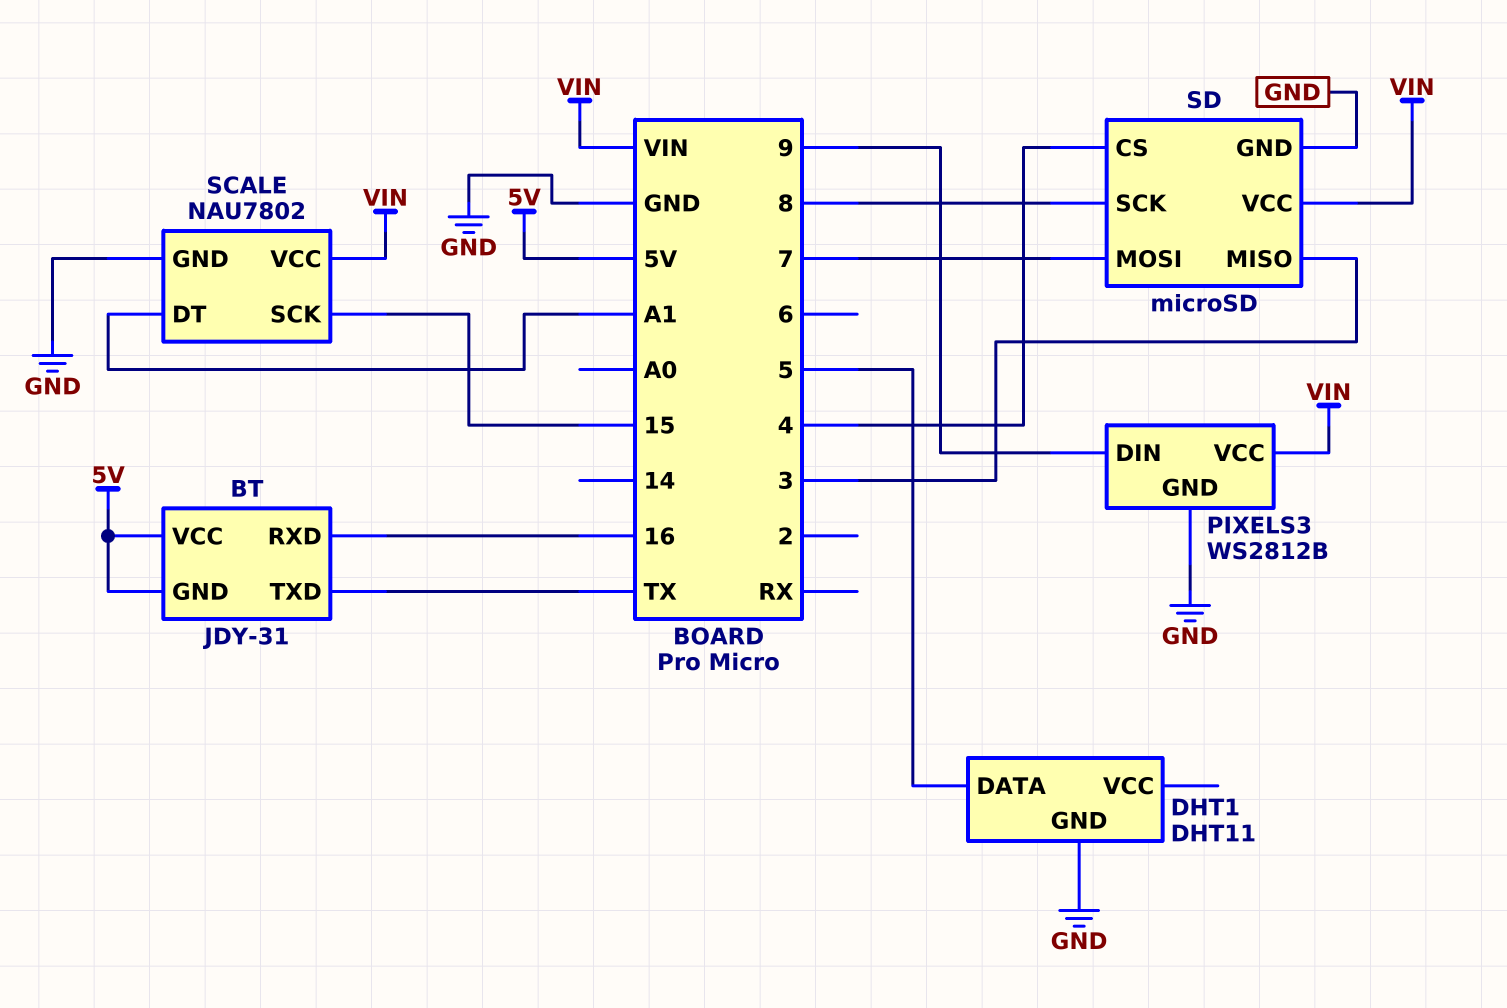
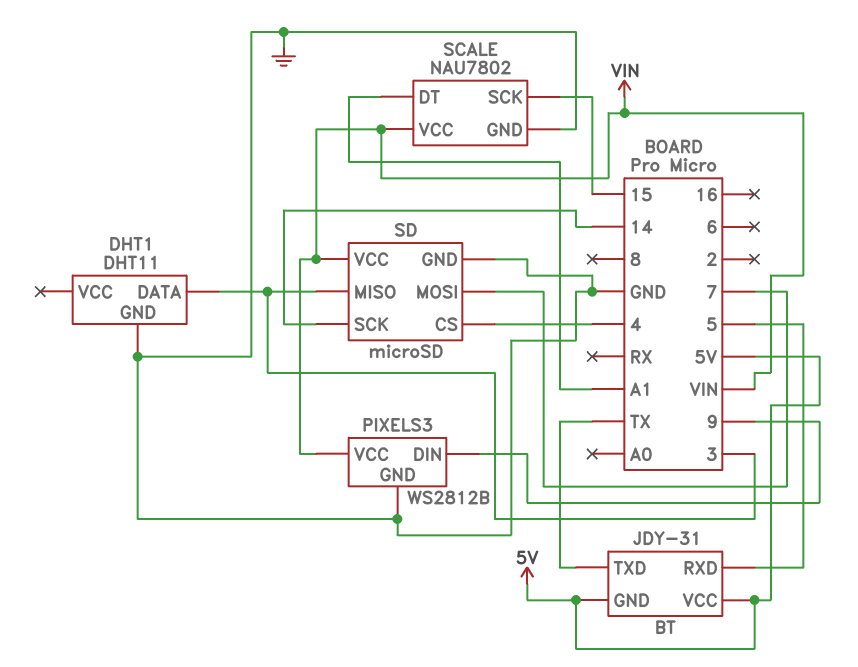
BT pin RXD: 16 -> 5
DHT1 pin DATA: 5 -> 3
SD pin SCK: 8 -> 14

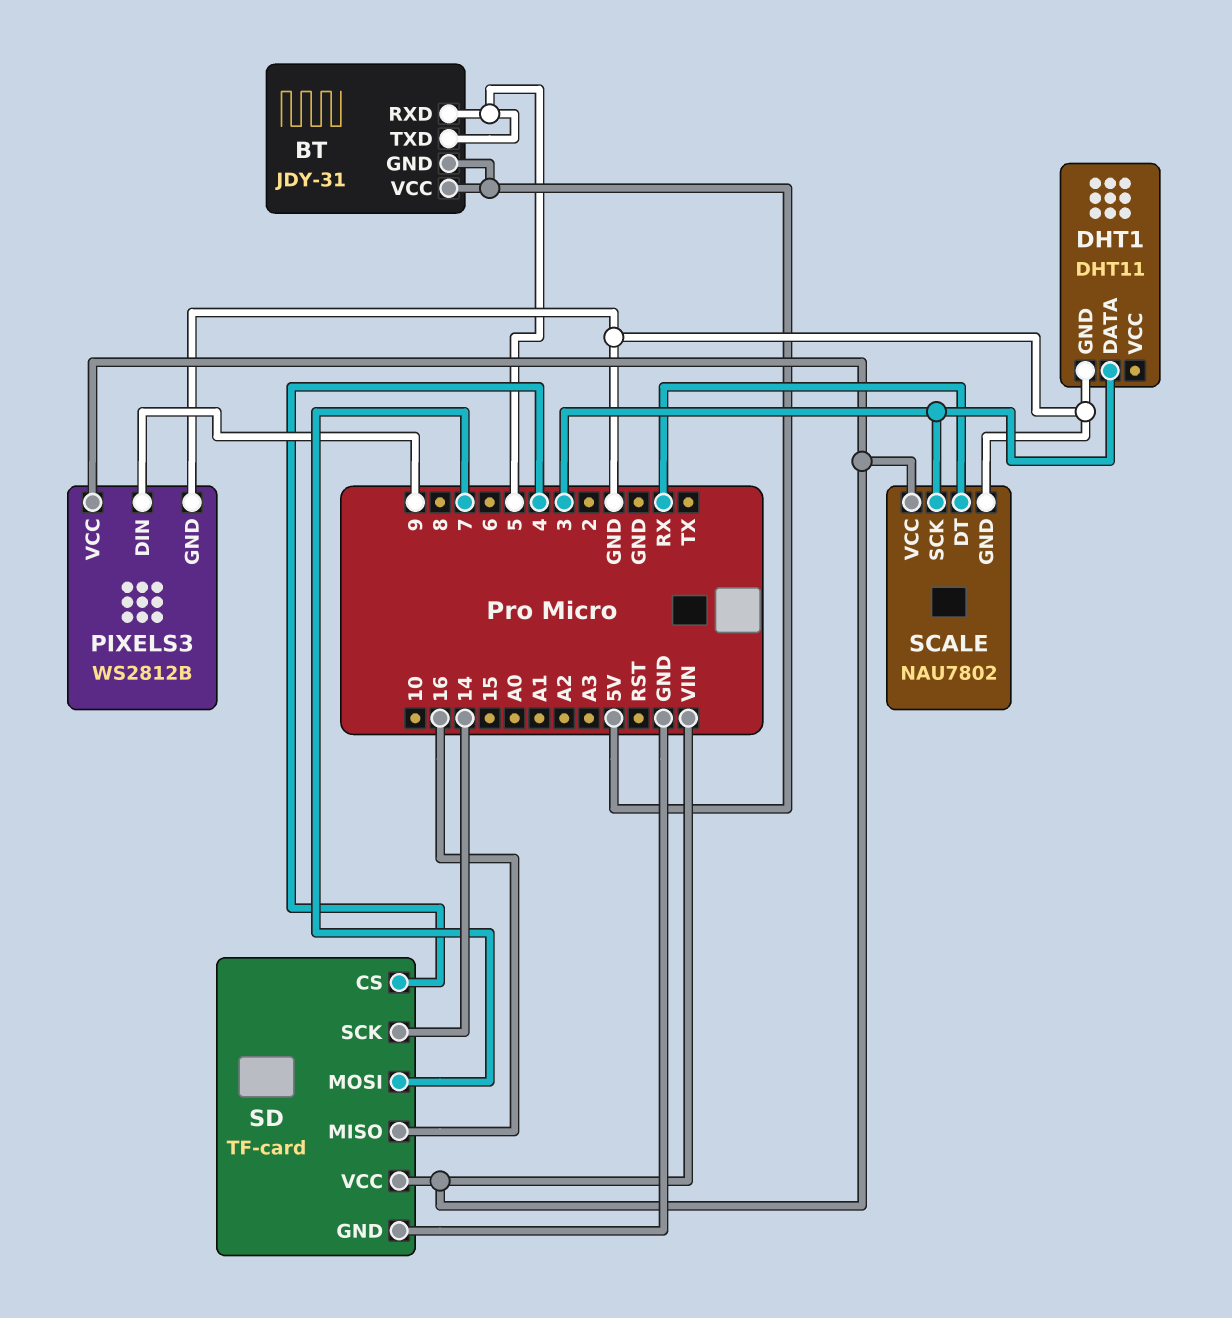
BT pin TXD: TX -> 5
SCALE pin DT: A1 -> RX
SCALE pin SCK: 15 -> 3
SD: microSD -> TF-card
SD pin MISO: 3 -> 16

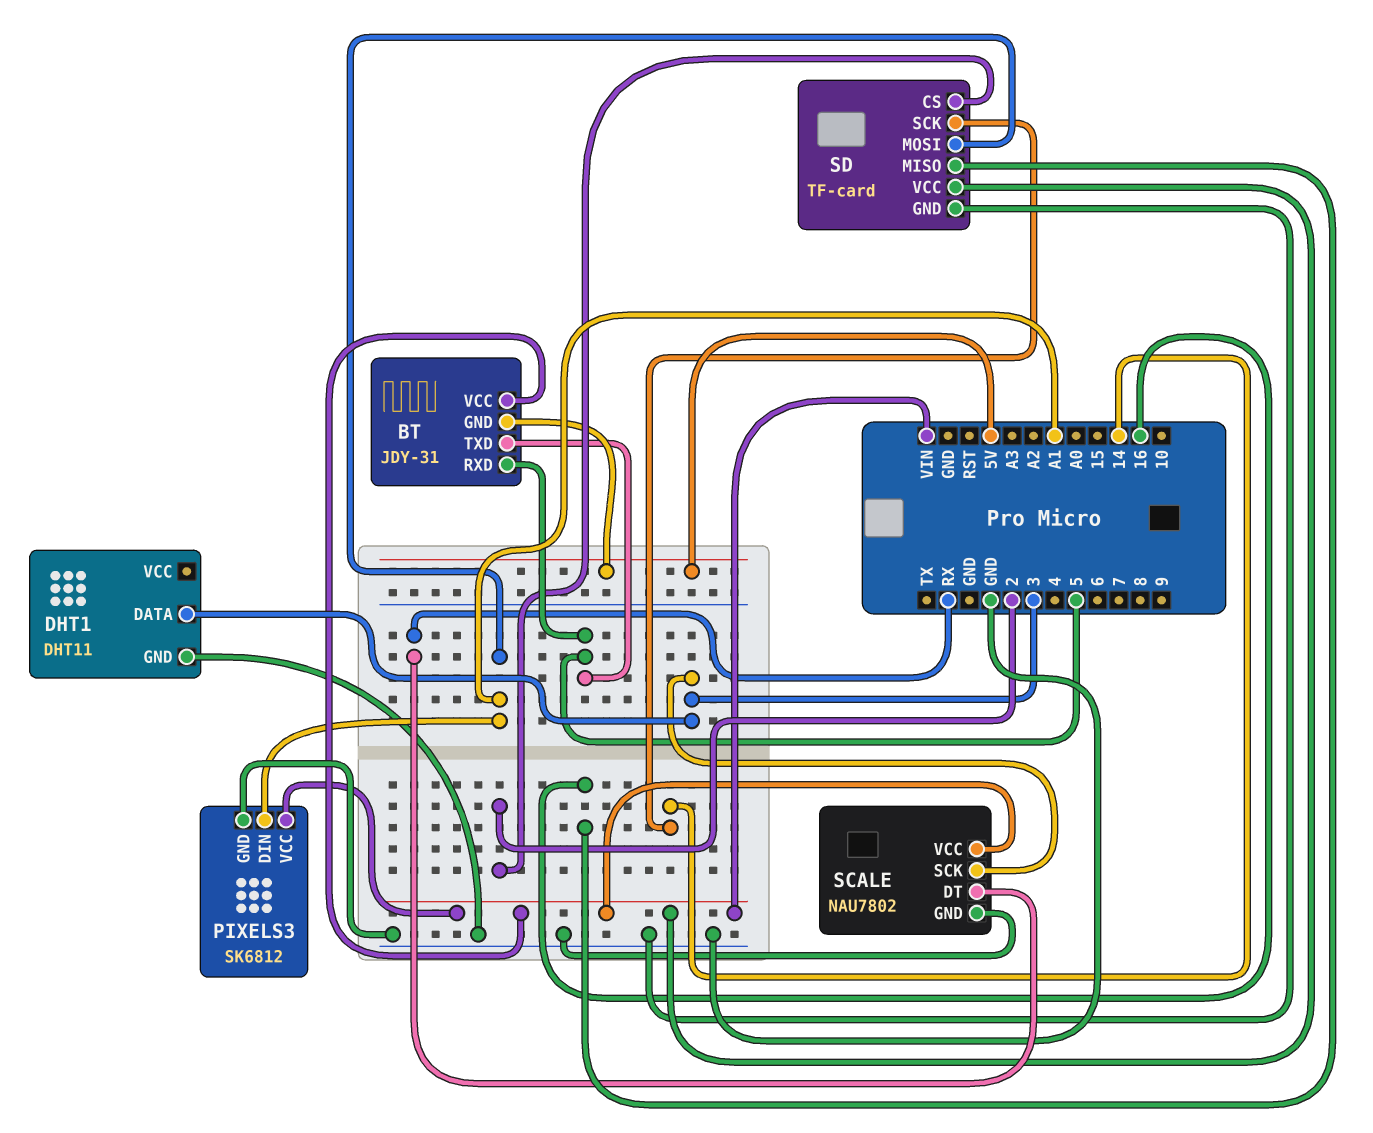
BT pin VCC: 5V -> VIN
PIXELS3: WS2812B -> SK6812
PIXELS3 pin DIN: 9 -> A1
SD pin CS: 4 -> 2
SD pin MOSI: 7 -> A1

